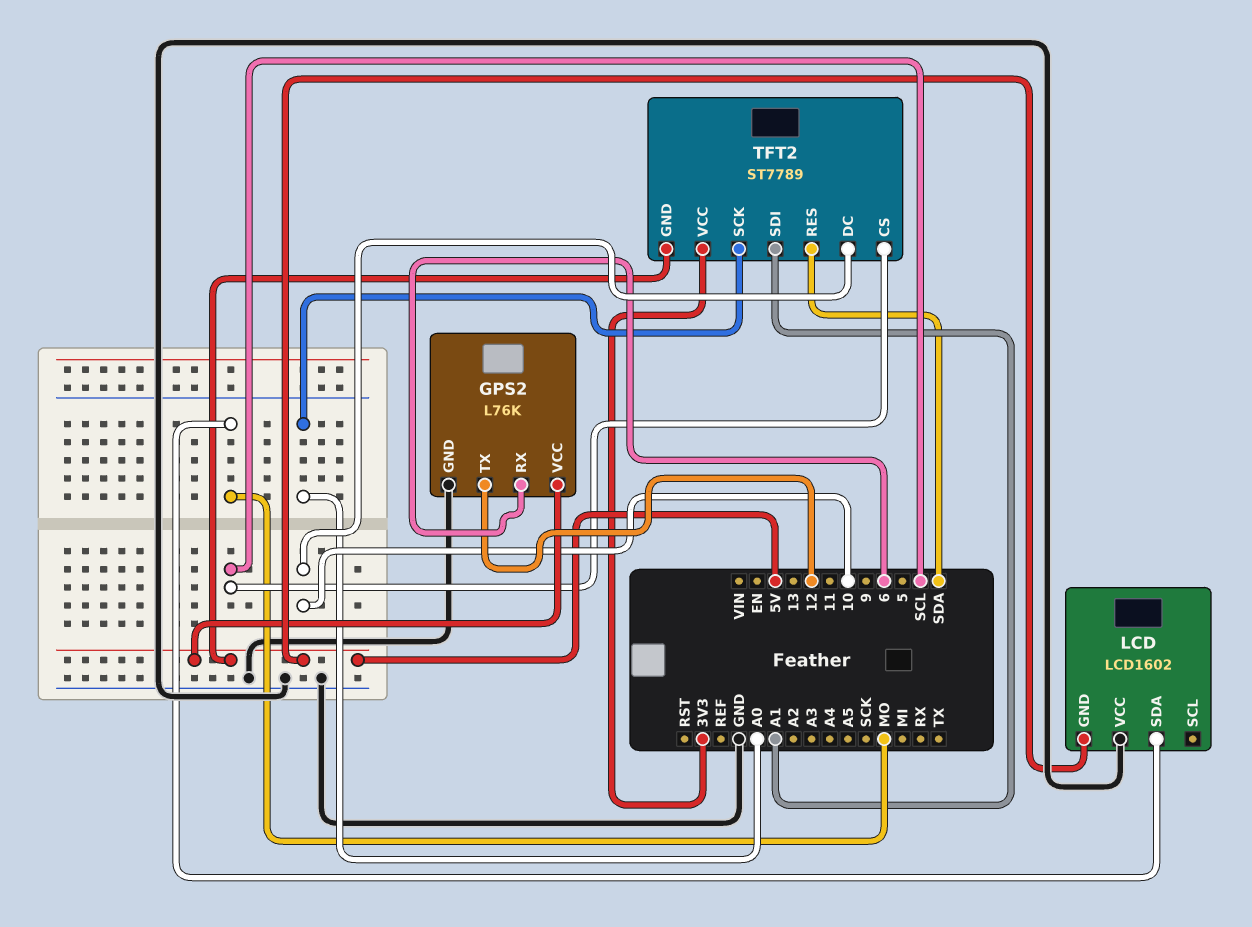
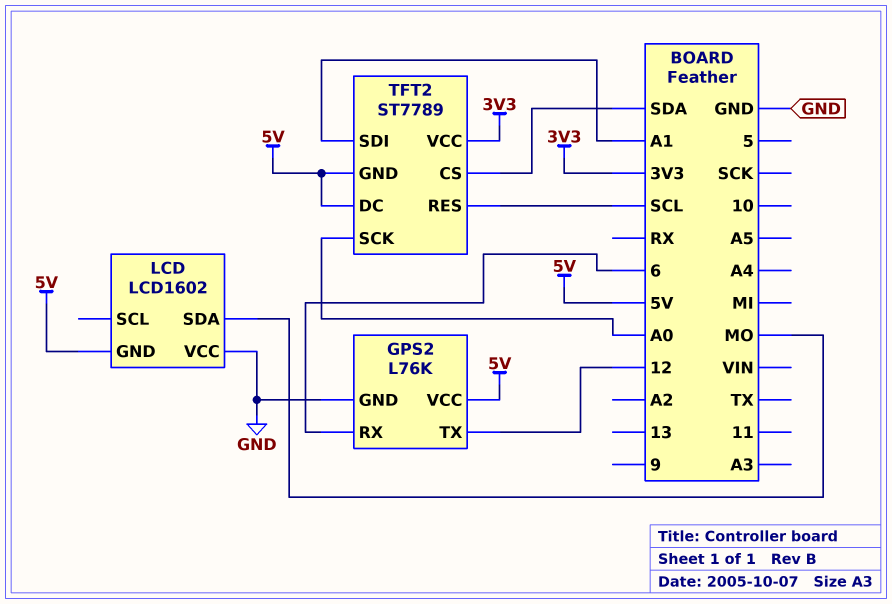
TFT2 pin CS: SCL -> SDA
TFT2 pin DC: 10 -> 5V
TFT2 pin RES: SDA -> SCL

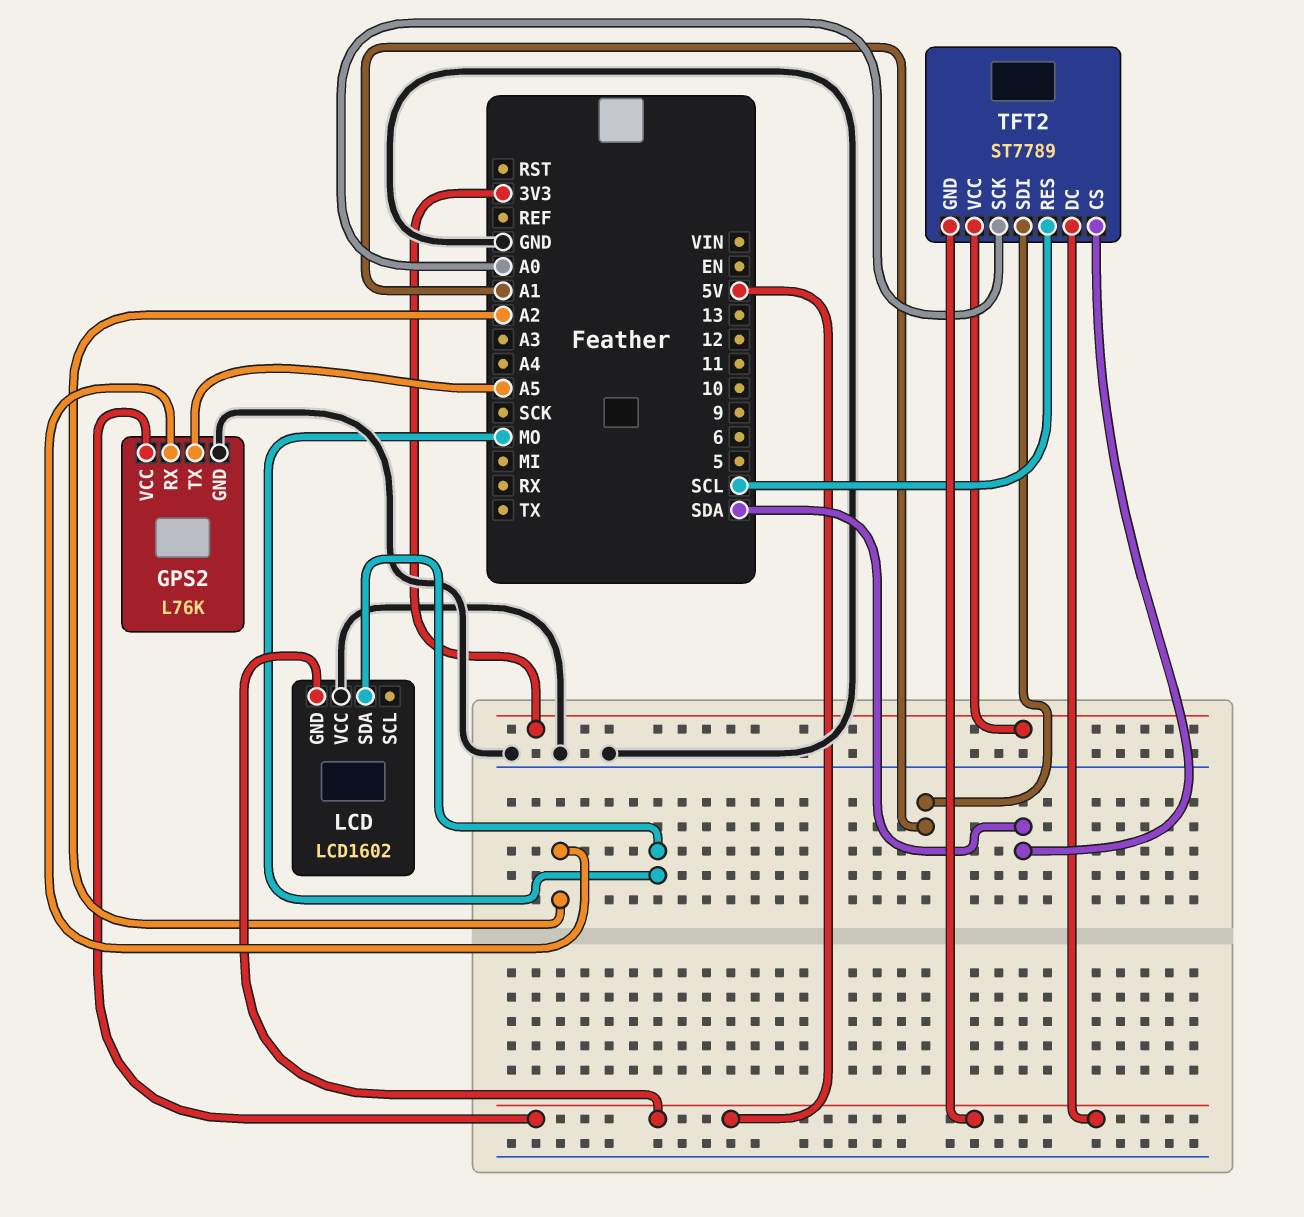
GPS2 pin RX: 6 -> A2
GPS2 pin TX: 12 -> A5

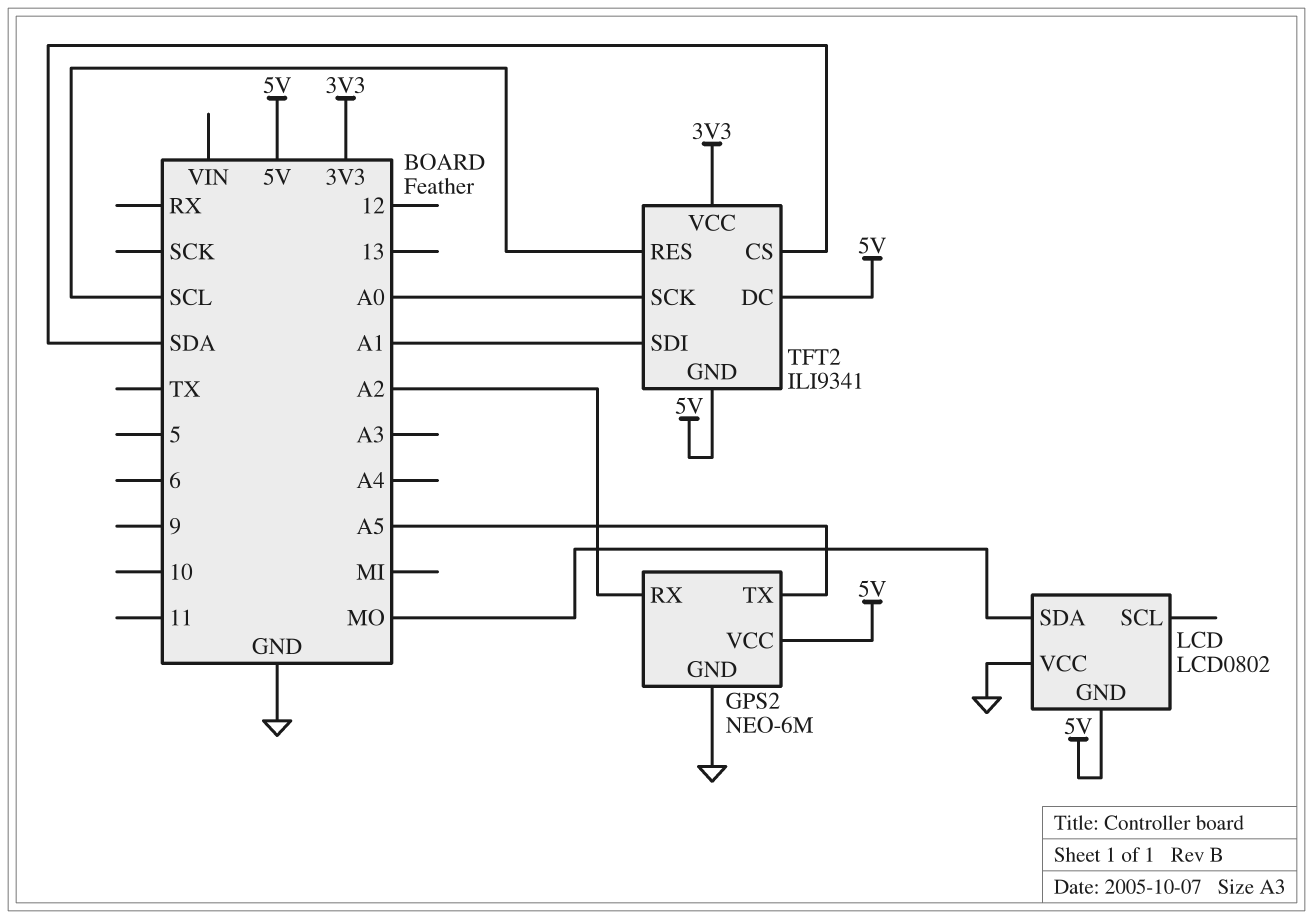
GPS2: L76K -> NEO-6M
LCD: LCD1602 -> LCD0802
TFT2: ST7789 -> ILI9341

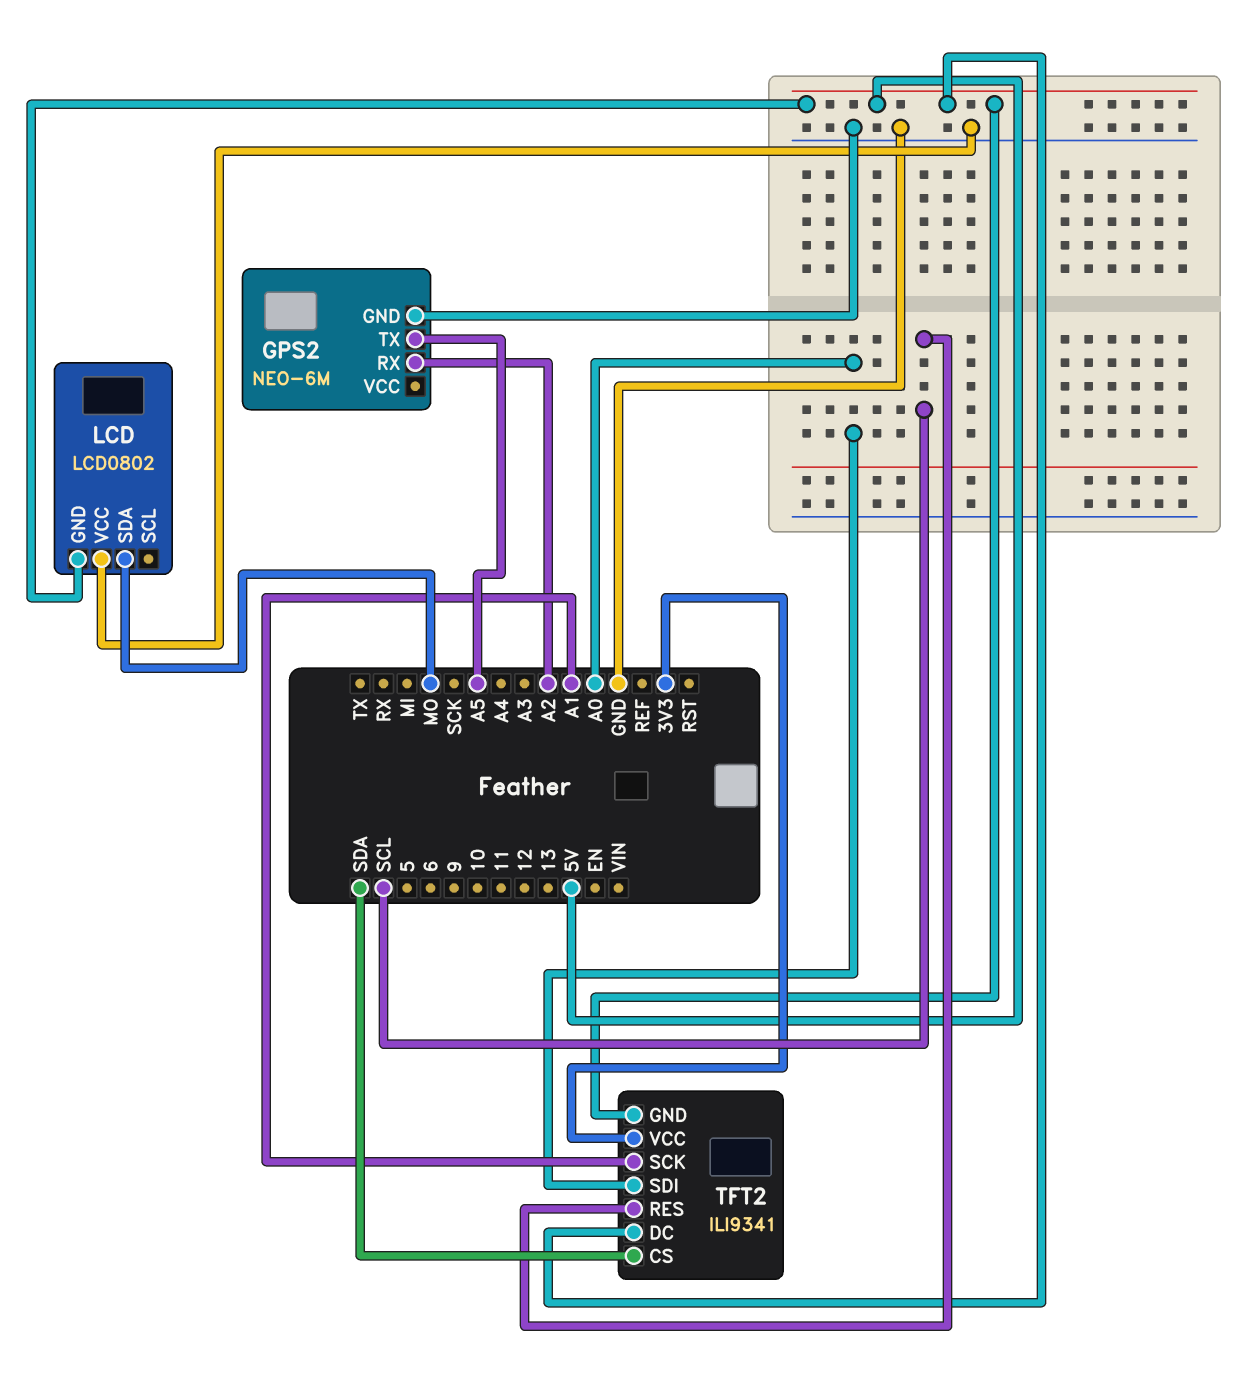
GPS2 pin VCC: 5V -> none
TFT2 pin SCK: A0 -> A1
TFT2 pin SDI: A1 -> A0

